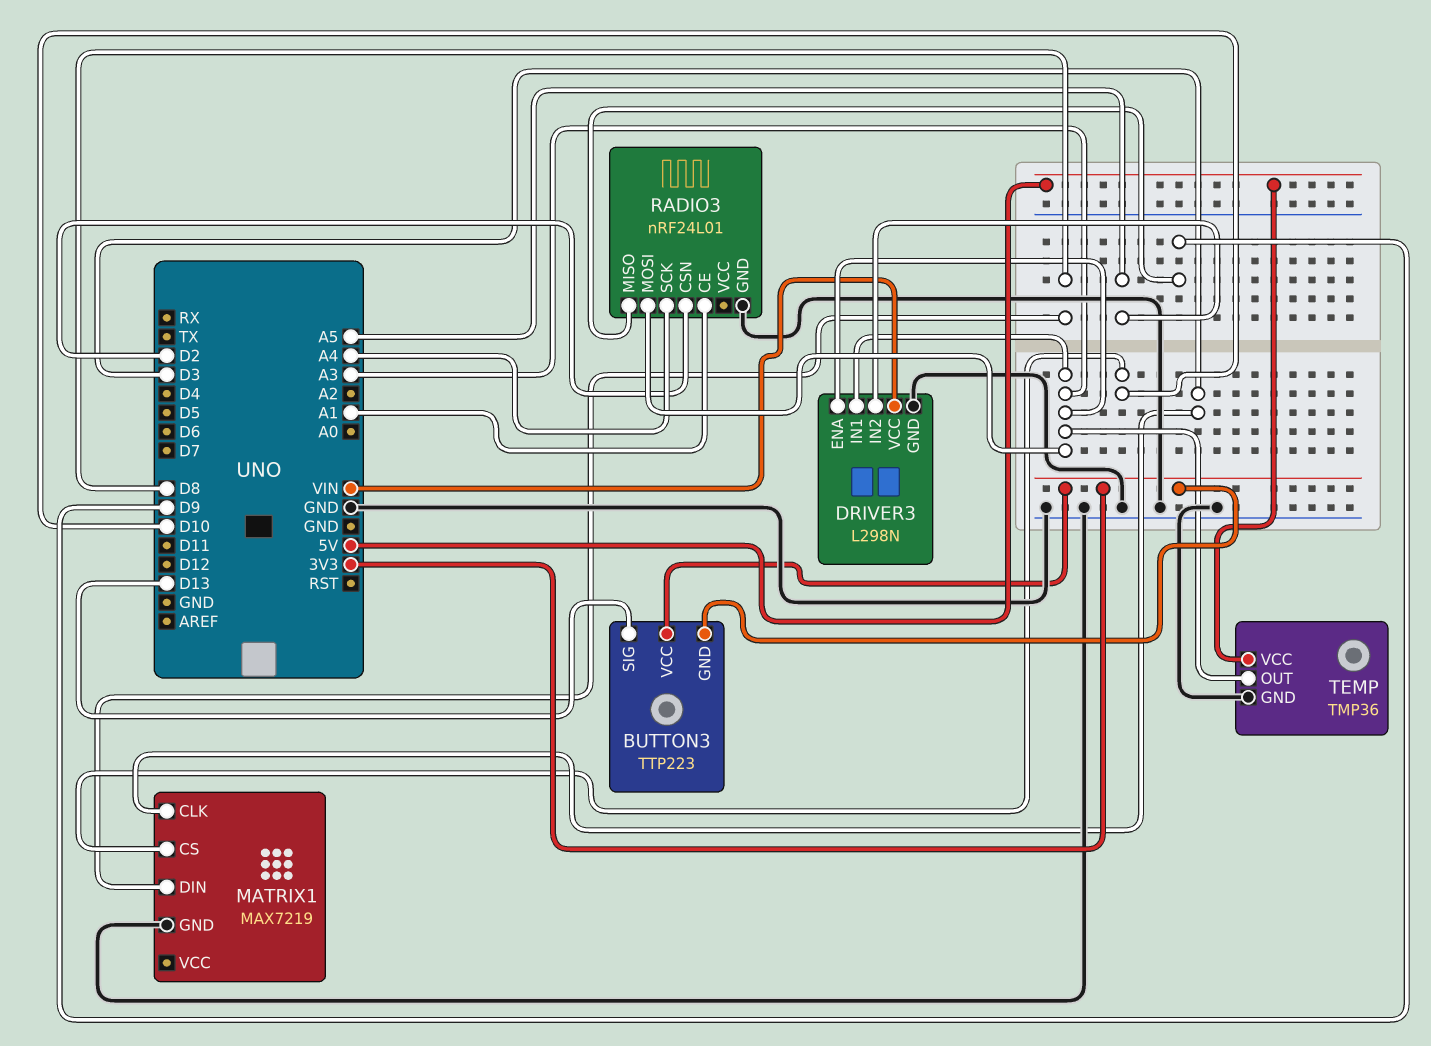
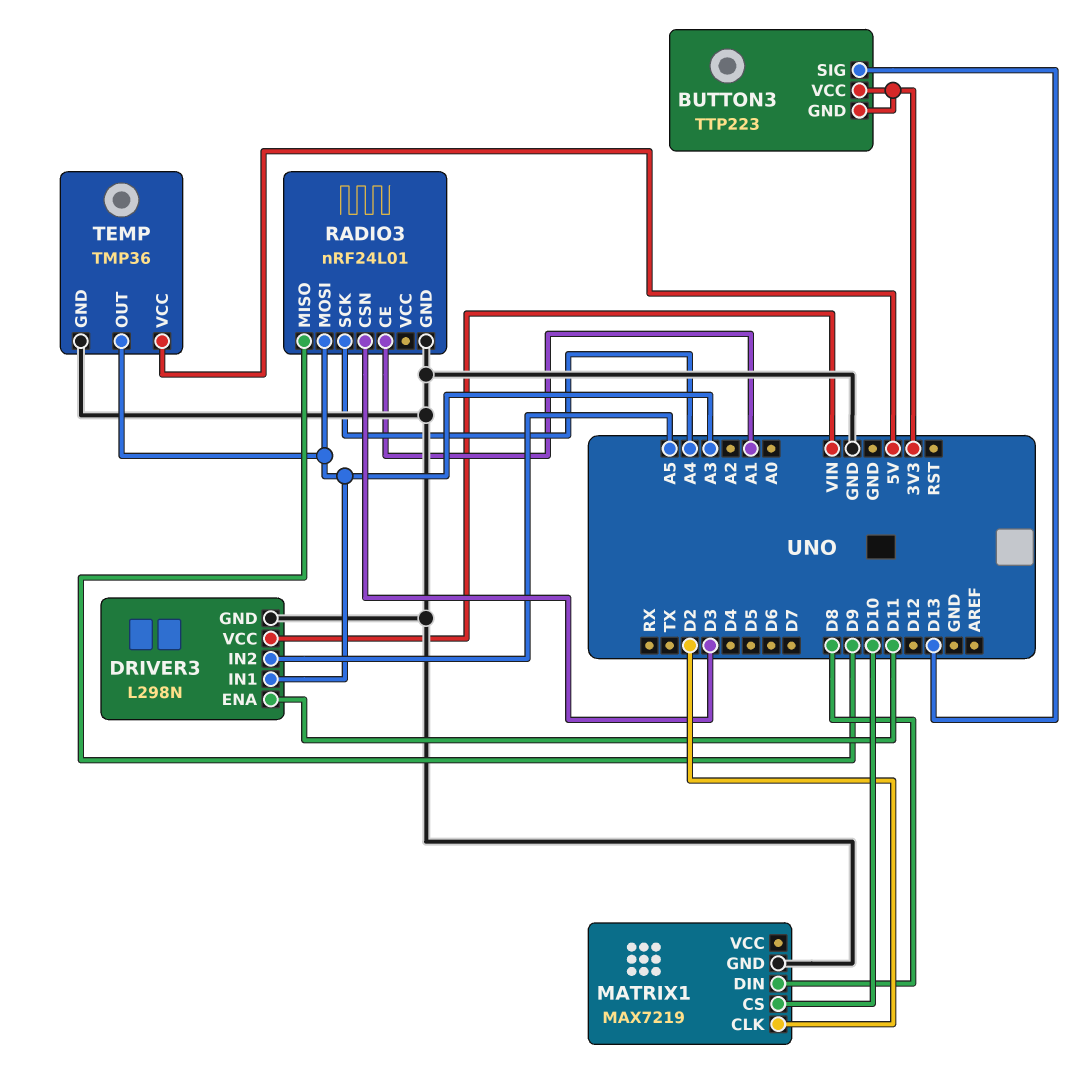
DRIVER3 pin ENA: A3 -> D11
MATRIX1 pin CLK: D3 -> D2
RADIO3 pin CSN: D2 -> D3

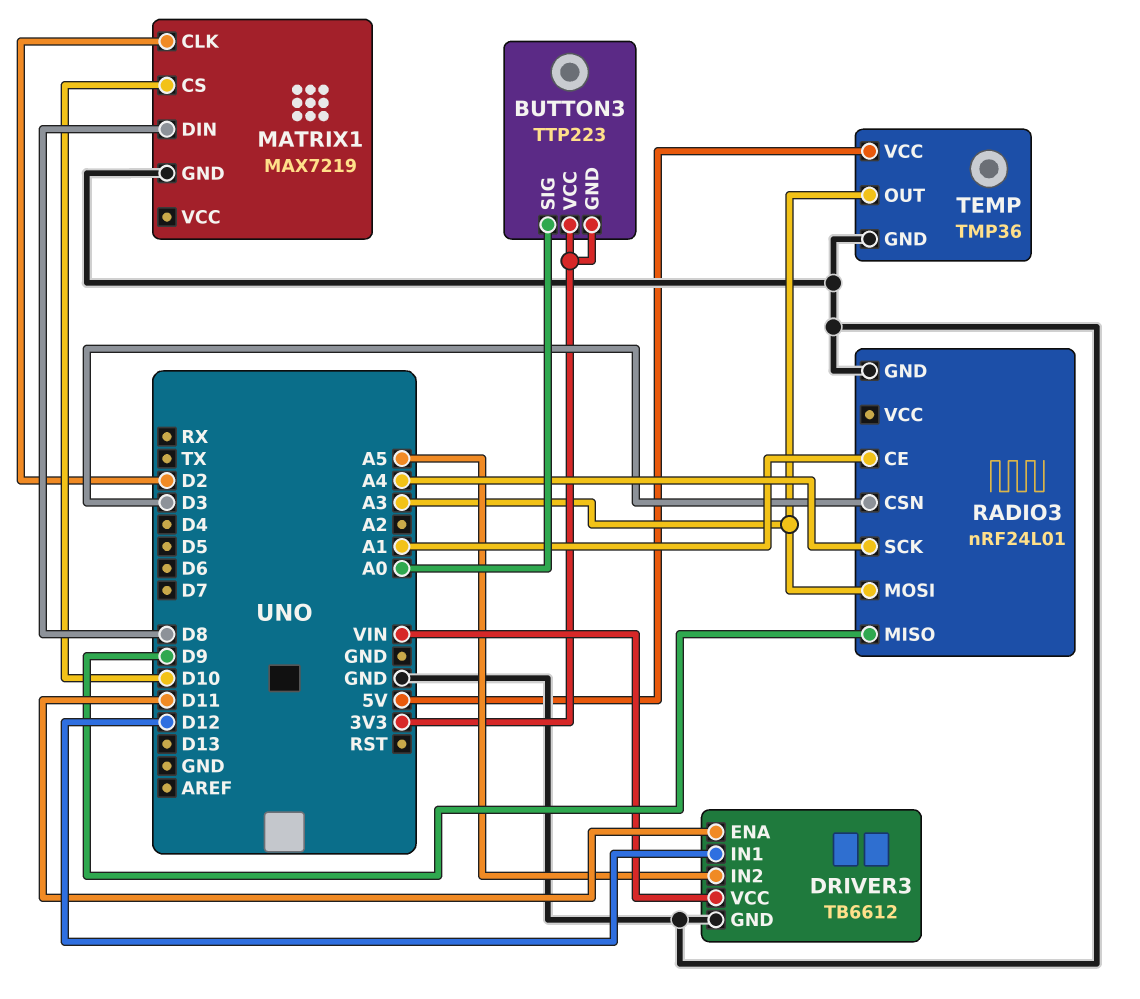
BUTTON3 pin SIG: D13 -> A0
DRIVER3: L298N -> TB6612
DRIVER3 pin IN1: A3 -> D12

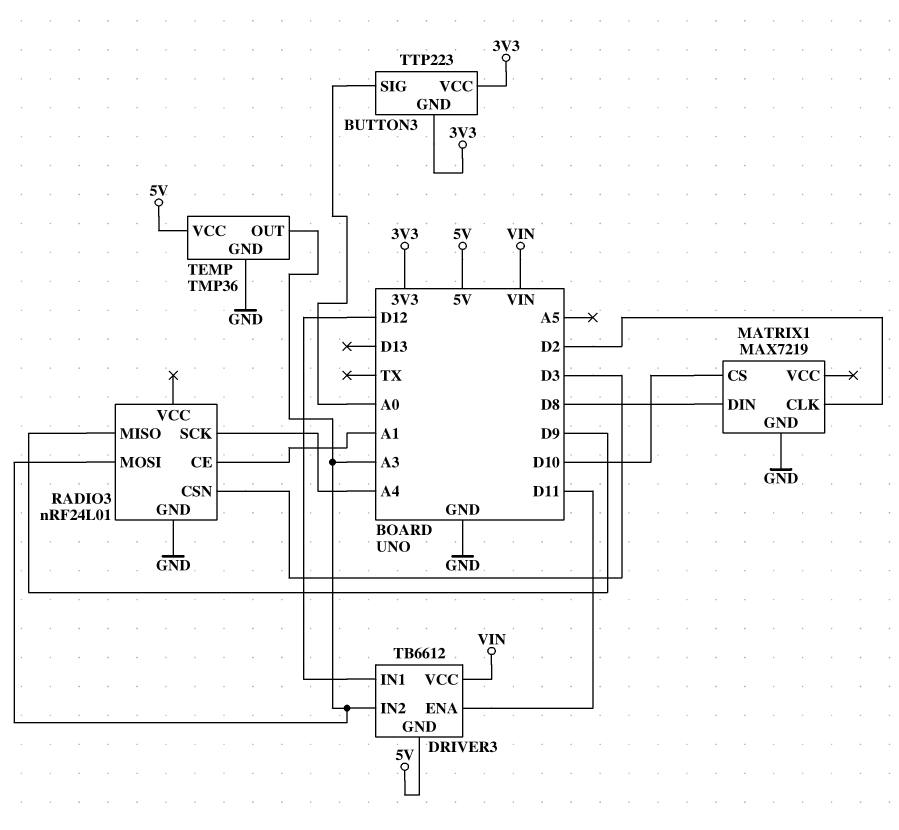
DRIVER3 pin GND: GND -> 5V
DRIVER3 pin IN2: A5 -> A3

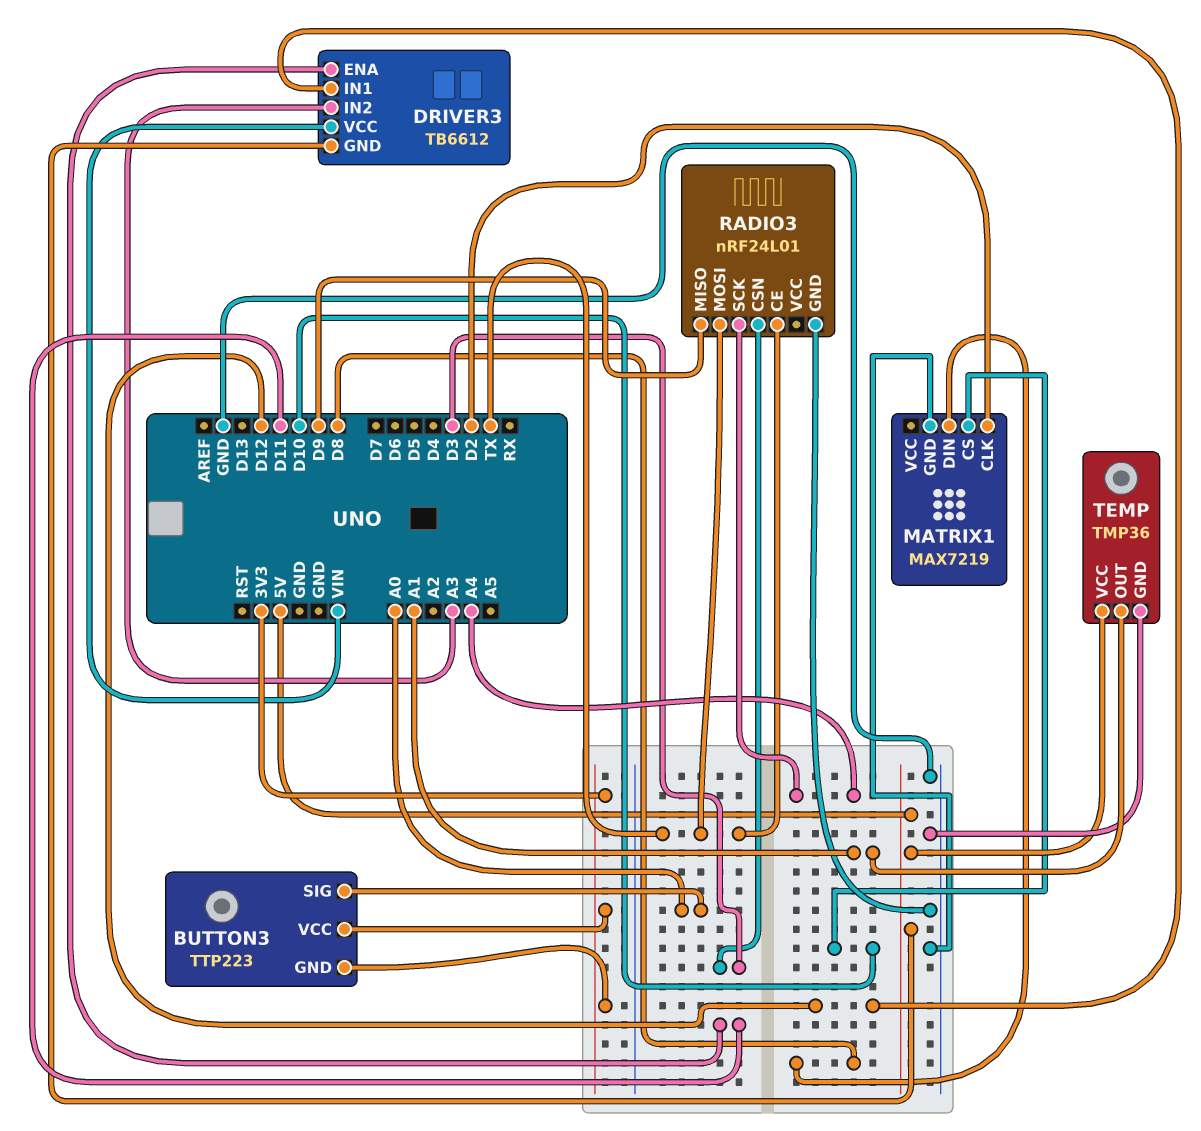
RADIO3 pin CE: A1 -> TX
RADIO3 pin MOSI: A3 -> TX
TEMP pin OUT: A3 -> A1

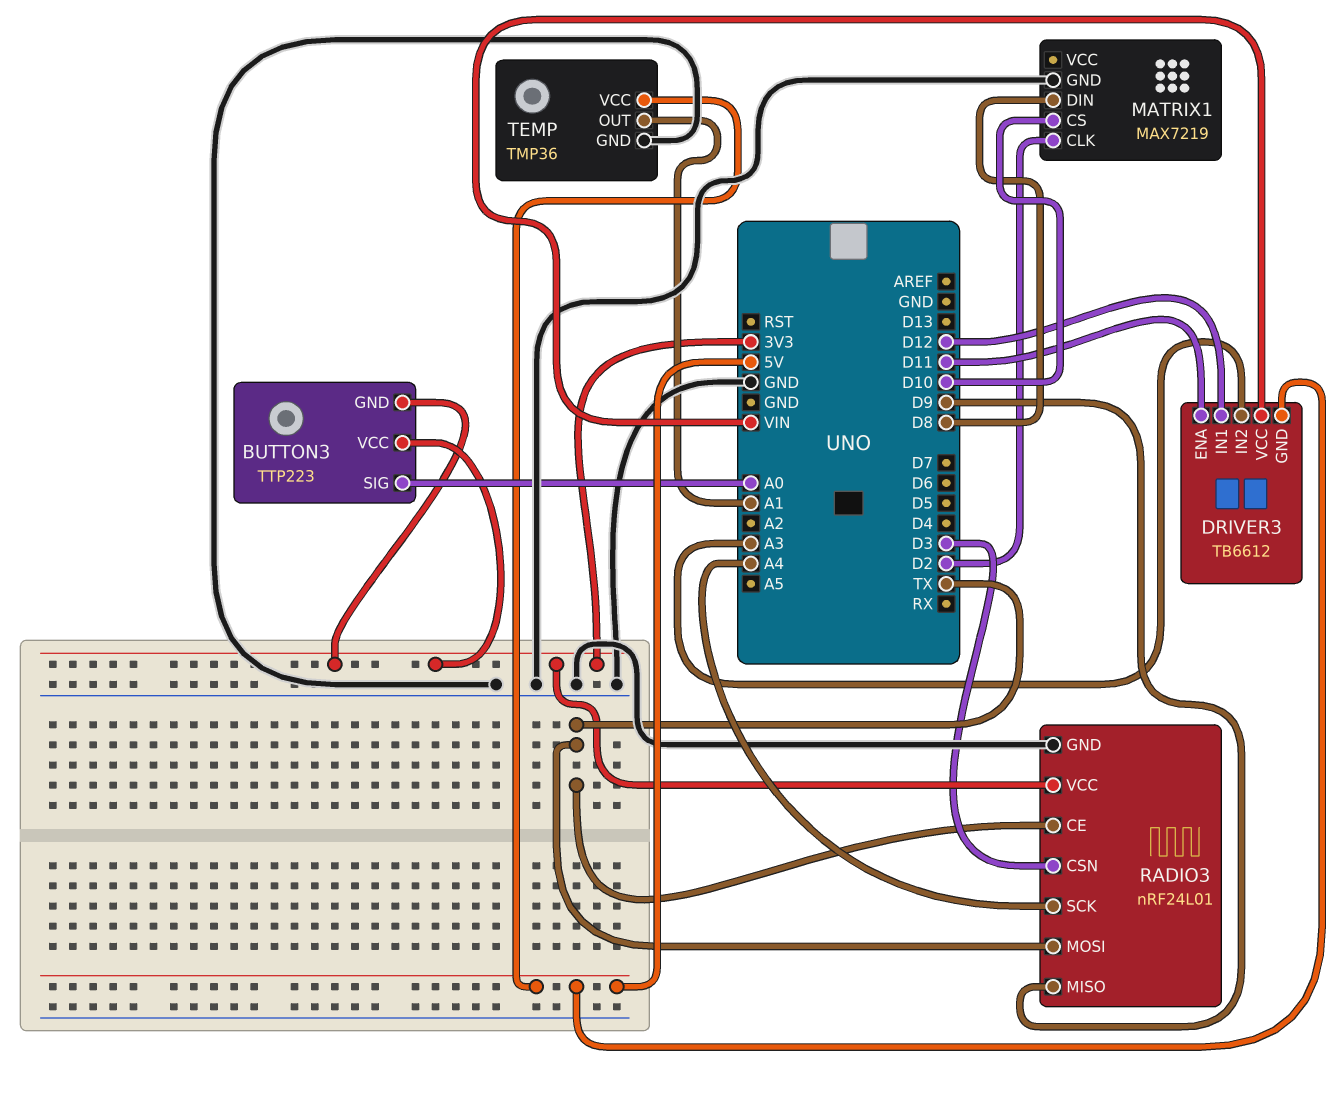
RADIO3 pin VCC: none -> 3V3

